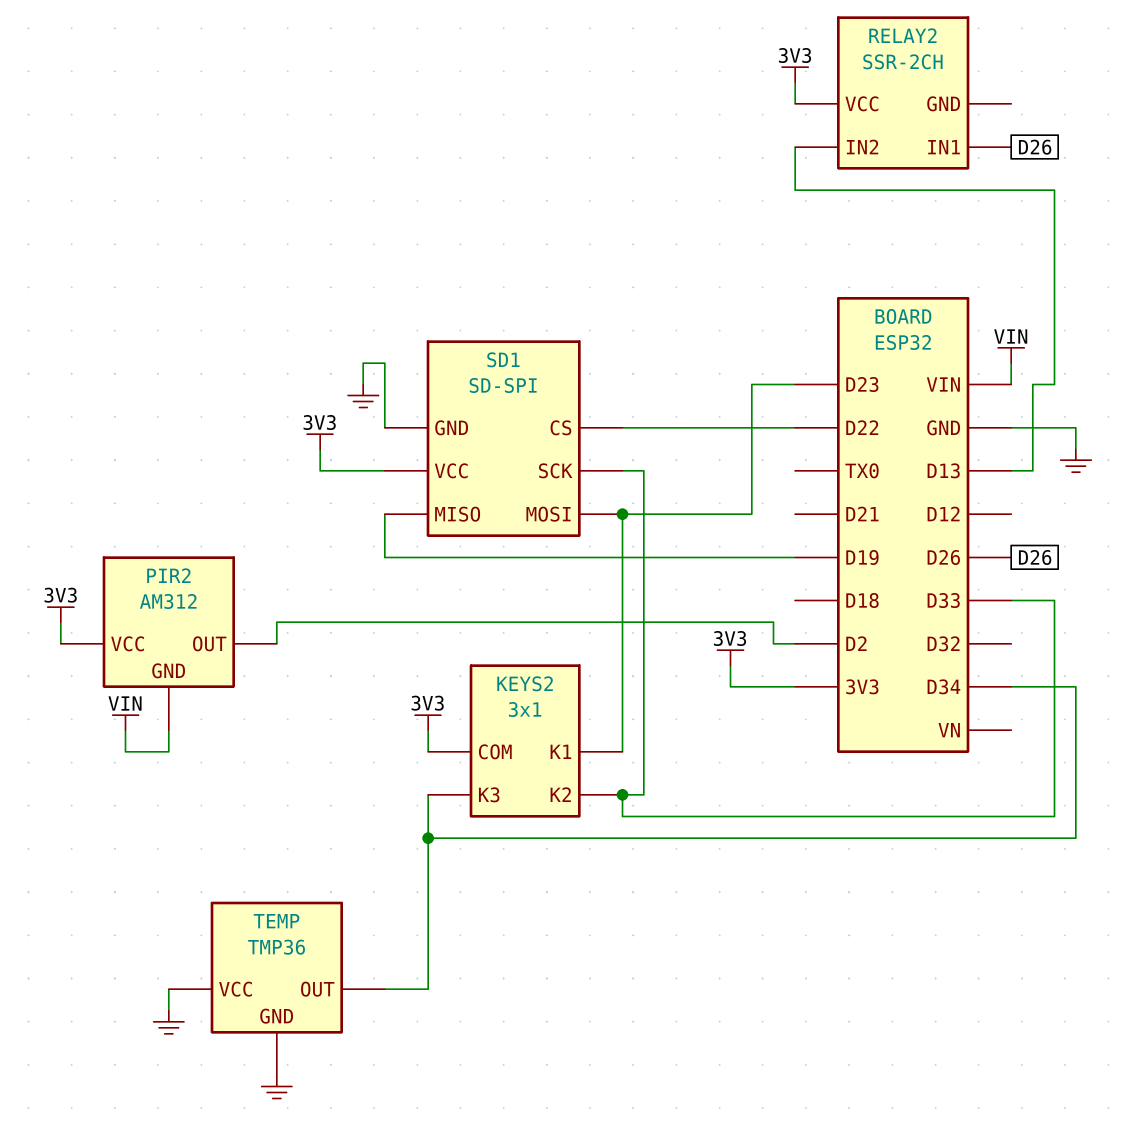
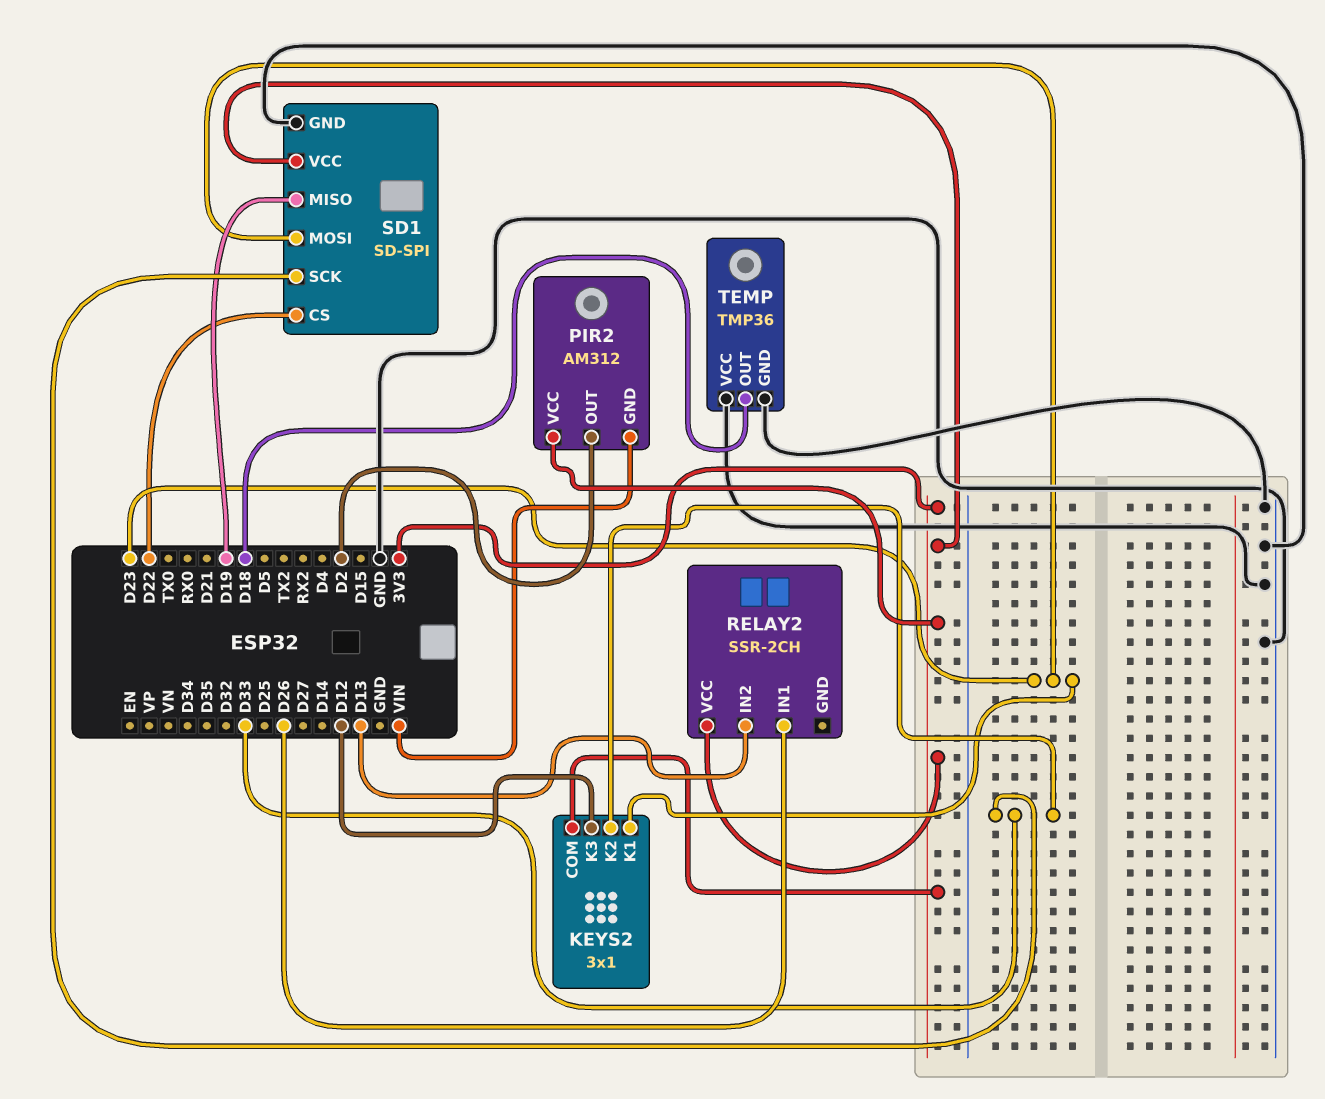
KEYS2 pin K3: D34 -> D12
TEMP pin OUT: D34 -> D18

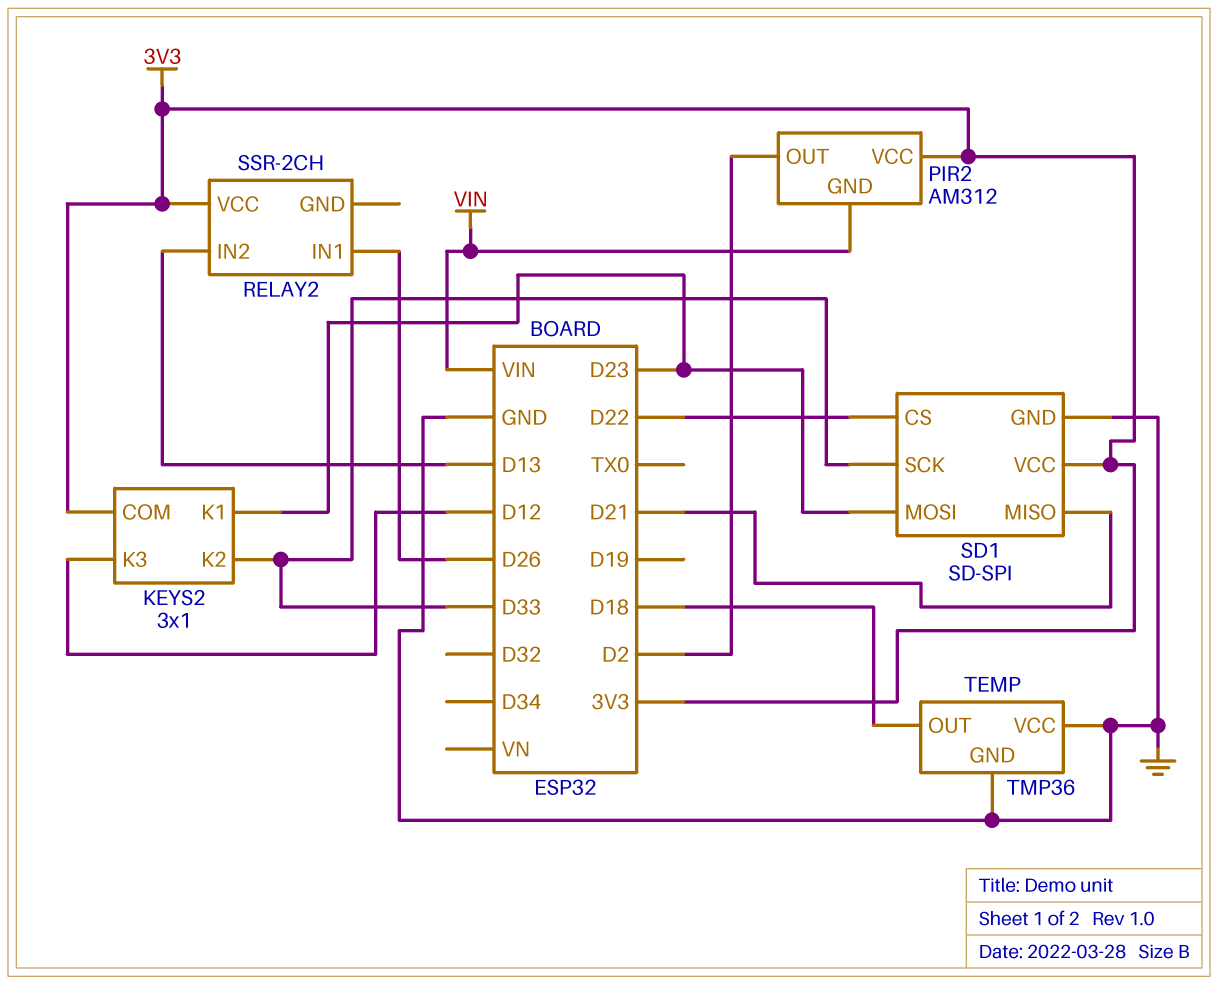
SD1 pin MISO: D19 -> D21

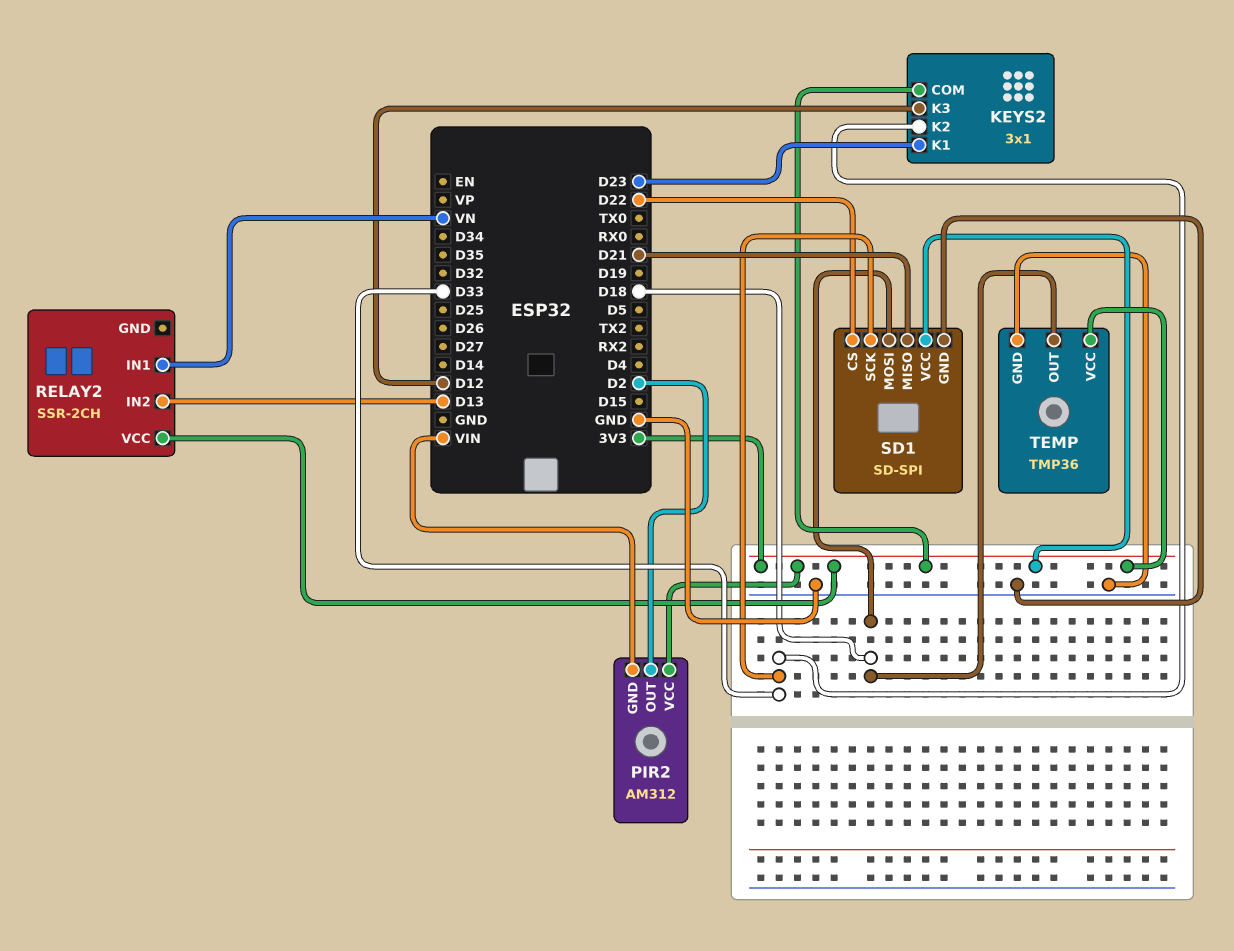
RELAY2 pin IN1: D26 -> VN
SD1 pin MOSI: D23 -> D18
TEMP pin VCC: GND -> 3V3

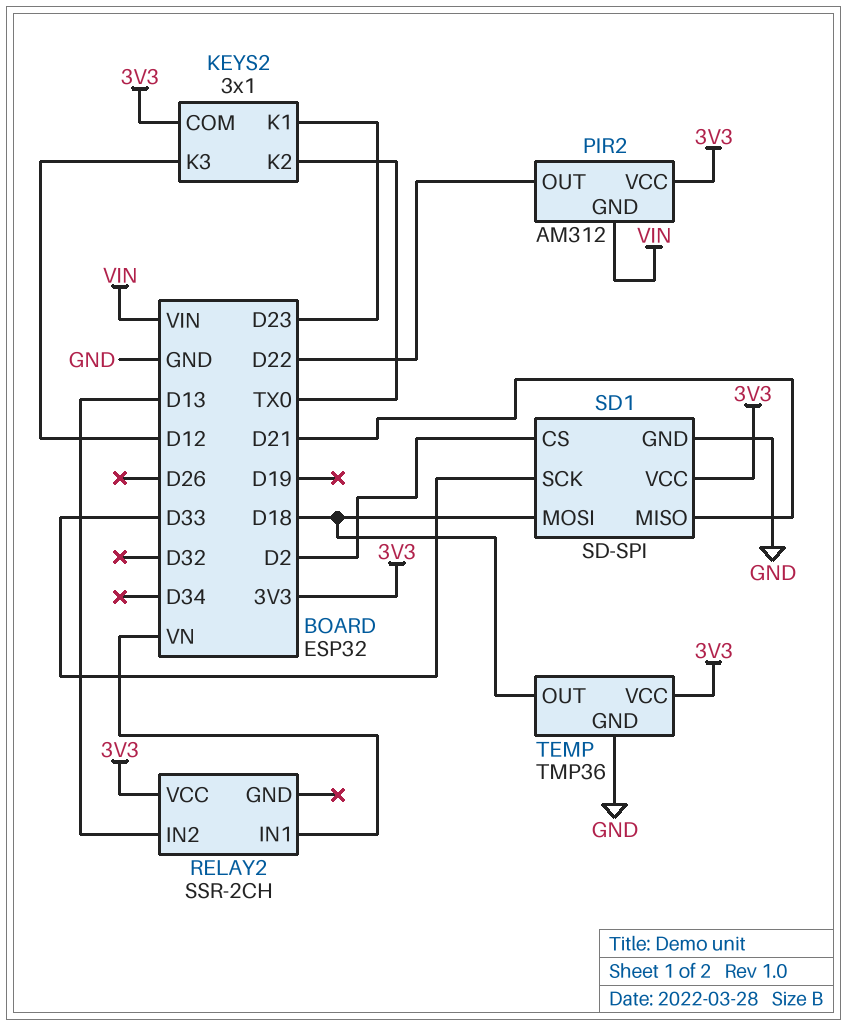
KEYS2 pin K2: D33 -> TX0
PIR2 pin OUT: D2 -> D22
SD1 pin CS: D22 -> D2

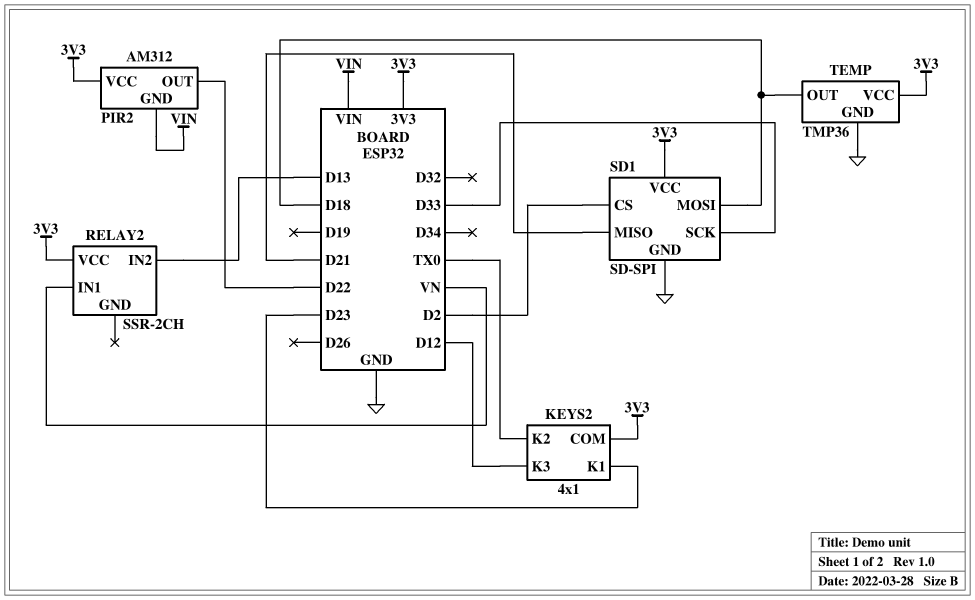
KEYS2: 3x1 -> 4x1

